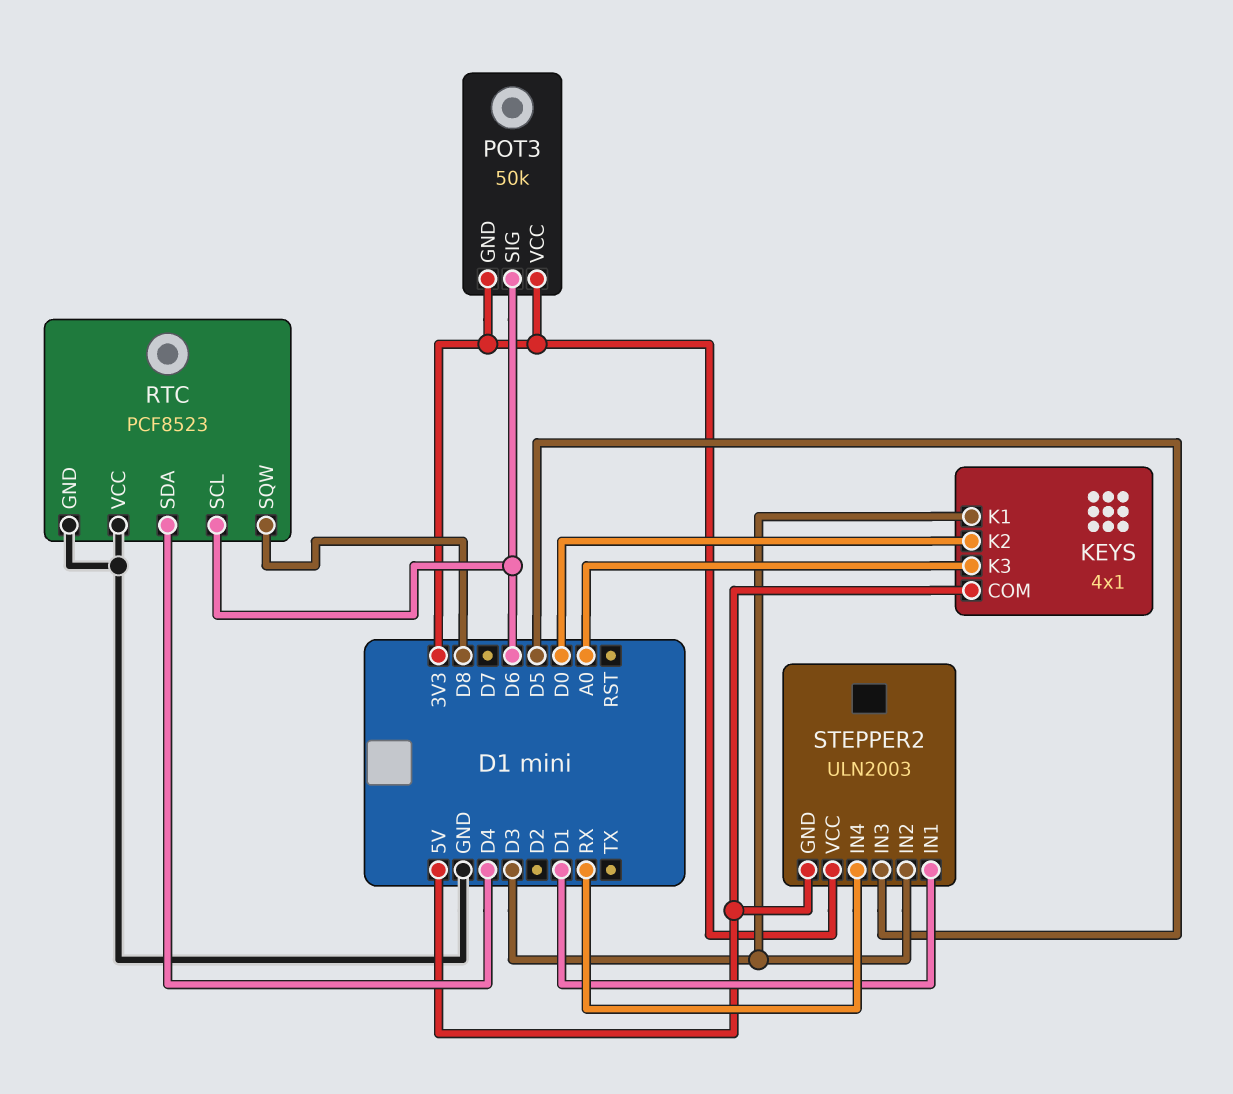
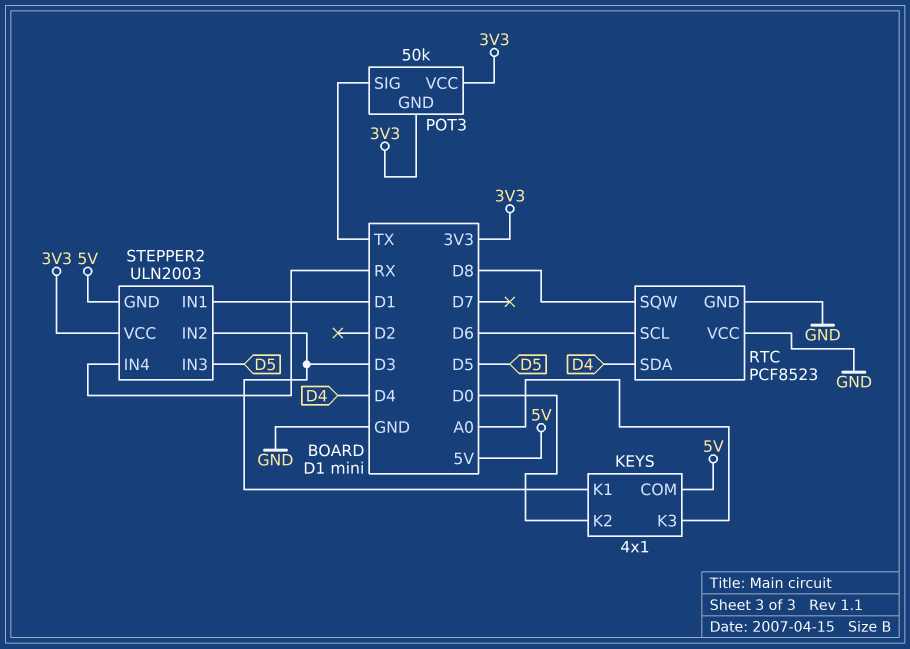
POT3 pin SIG: D6 -> TX

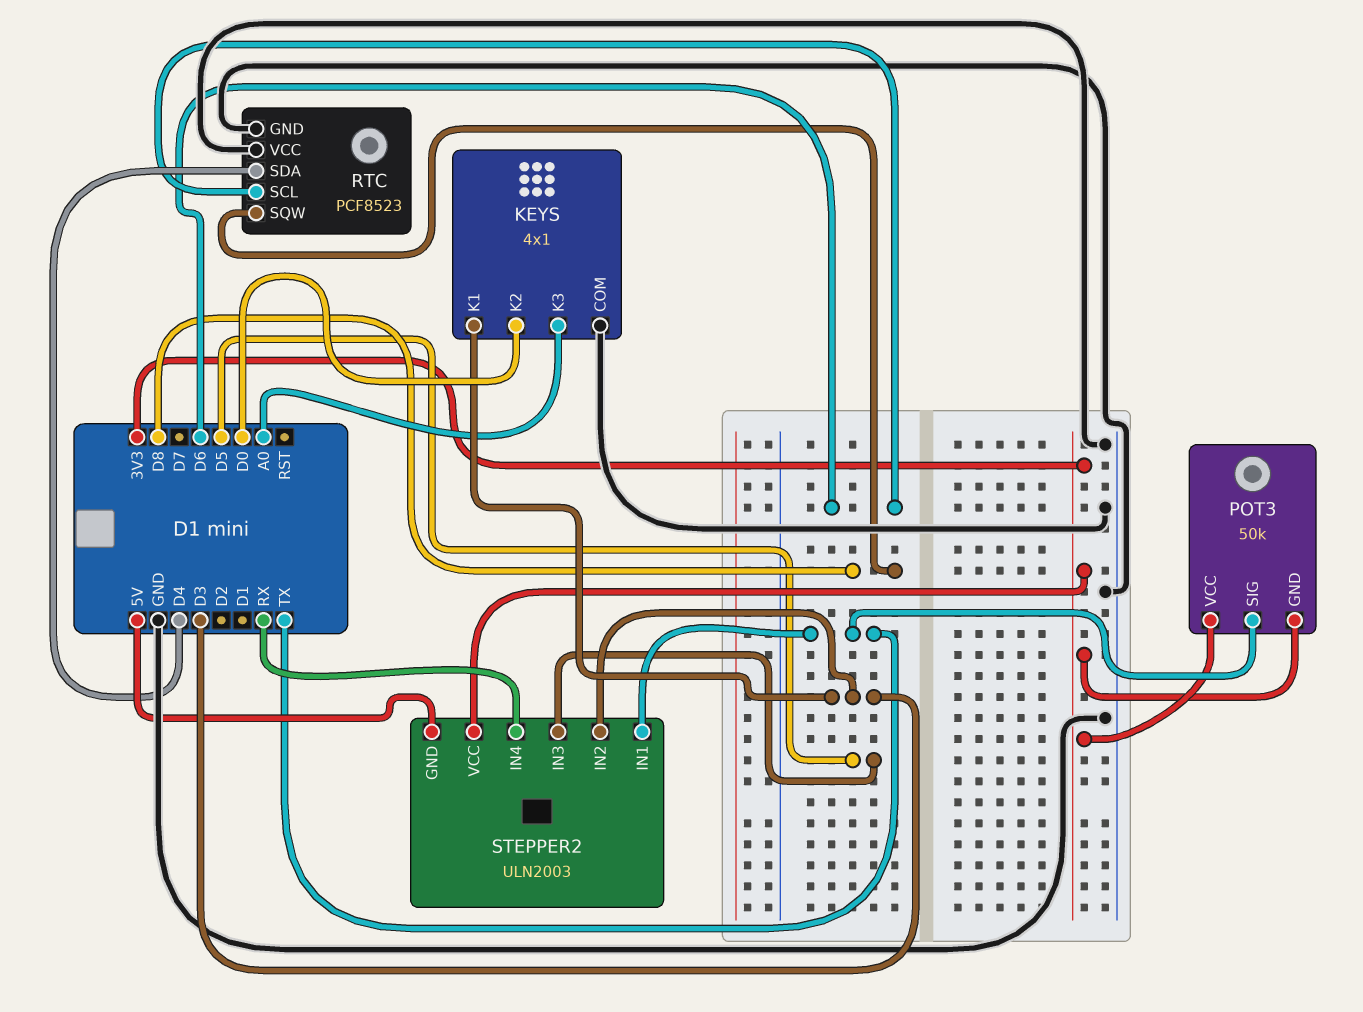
KEYS pin COM: 5V -> GND
STEPPER2 pin IN1: D1 -> TX

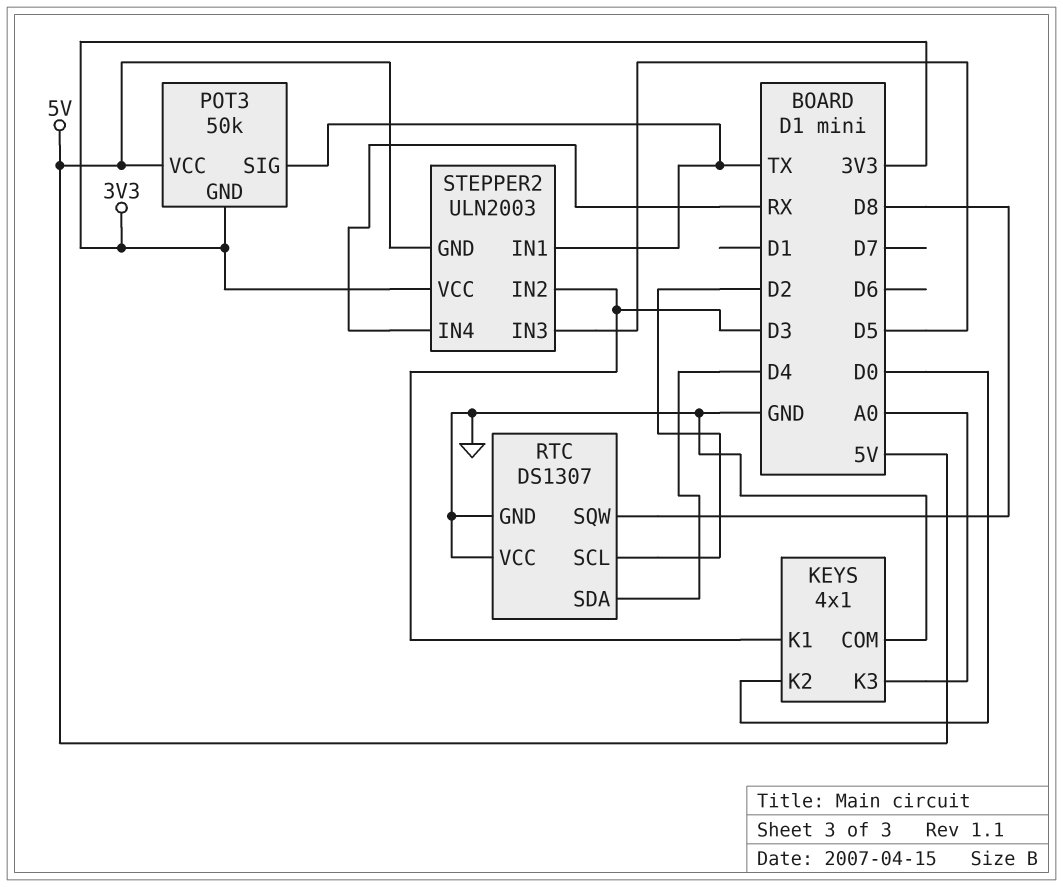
POT3 pin VCC: 3V3 -> 5V
RTC: PCF8523 -> DS1307
RTC pin SCL: D6 -> D2

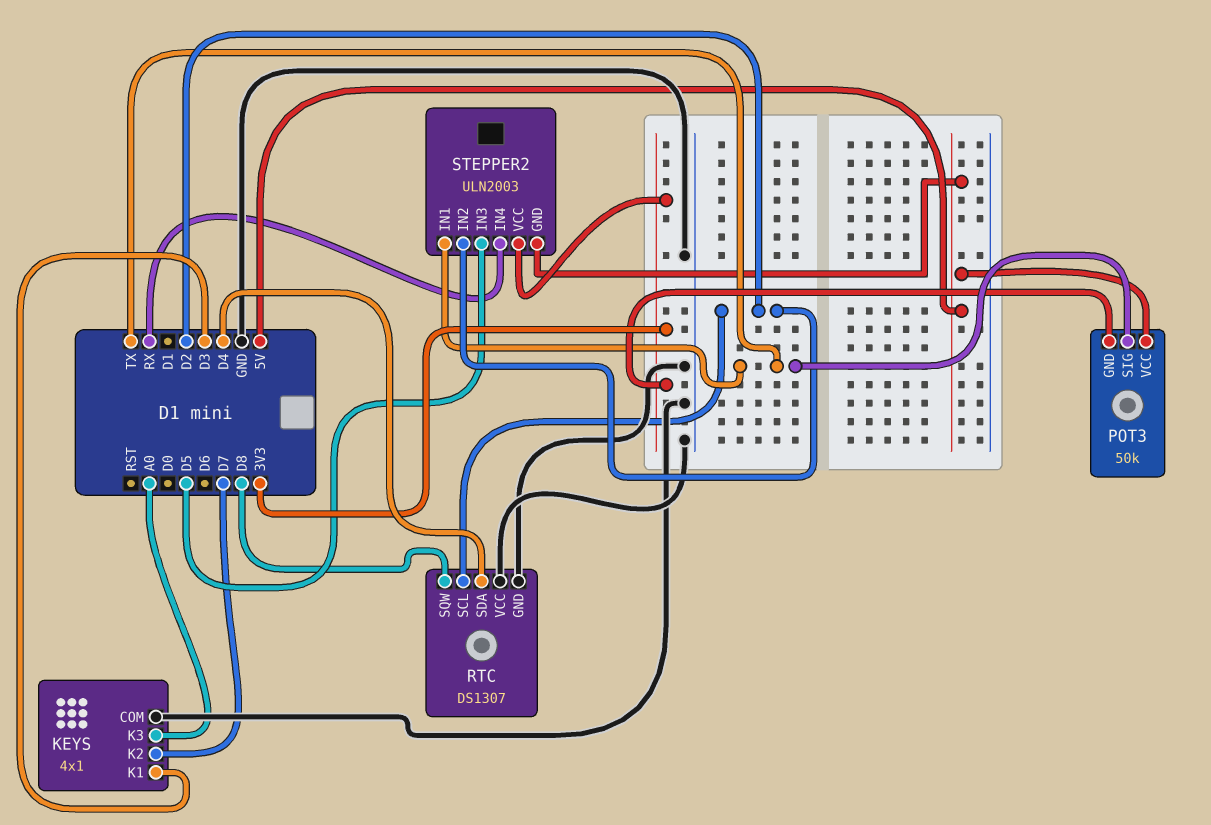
KEYS pin K2: D0 -> D7
STEPPER2 pin IN2: D3 -> D2

